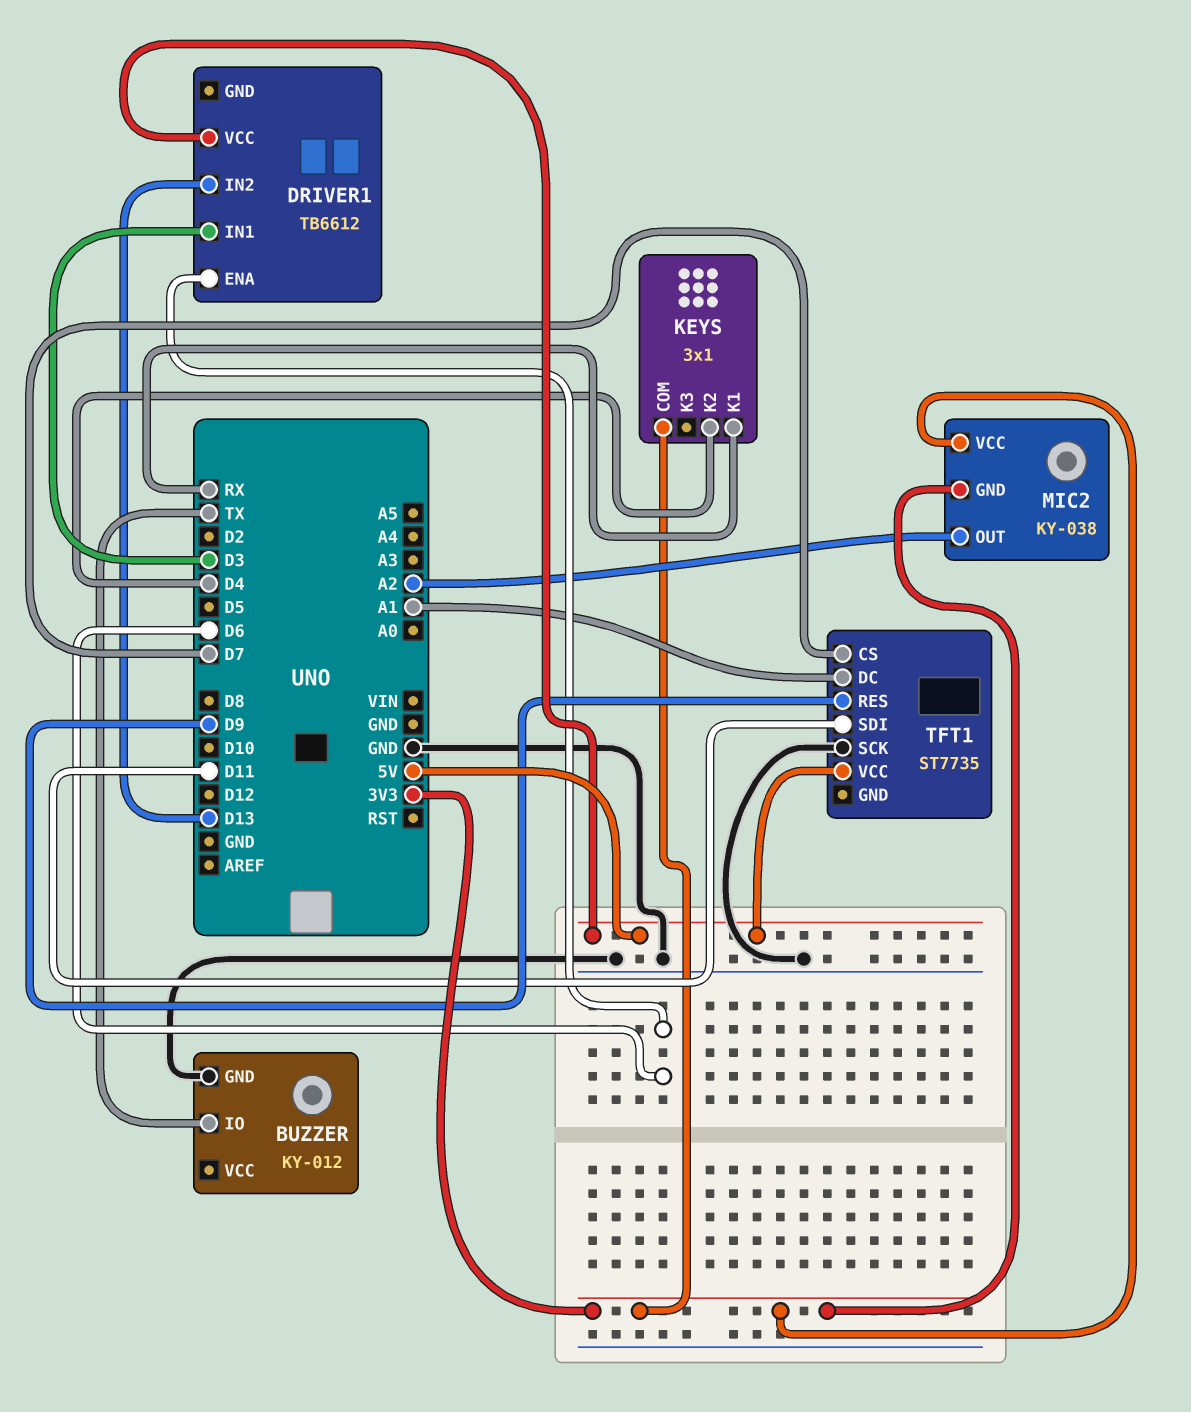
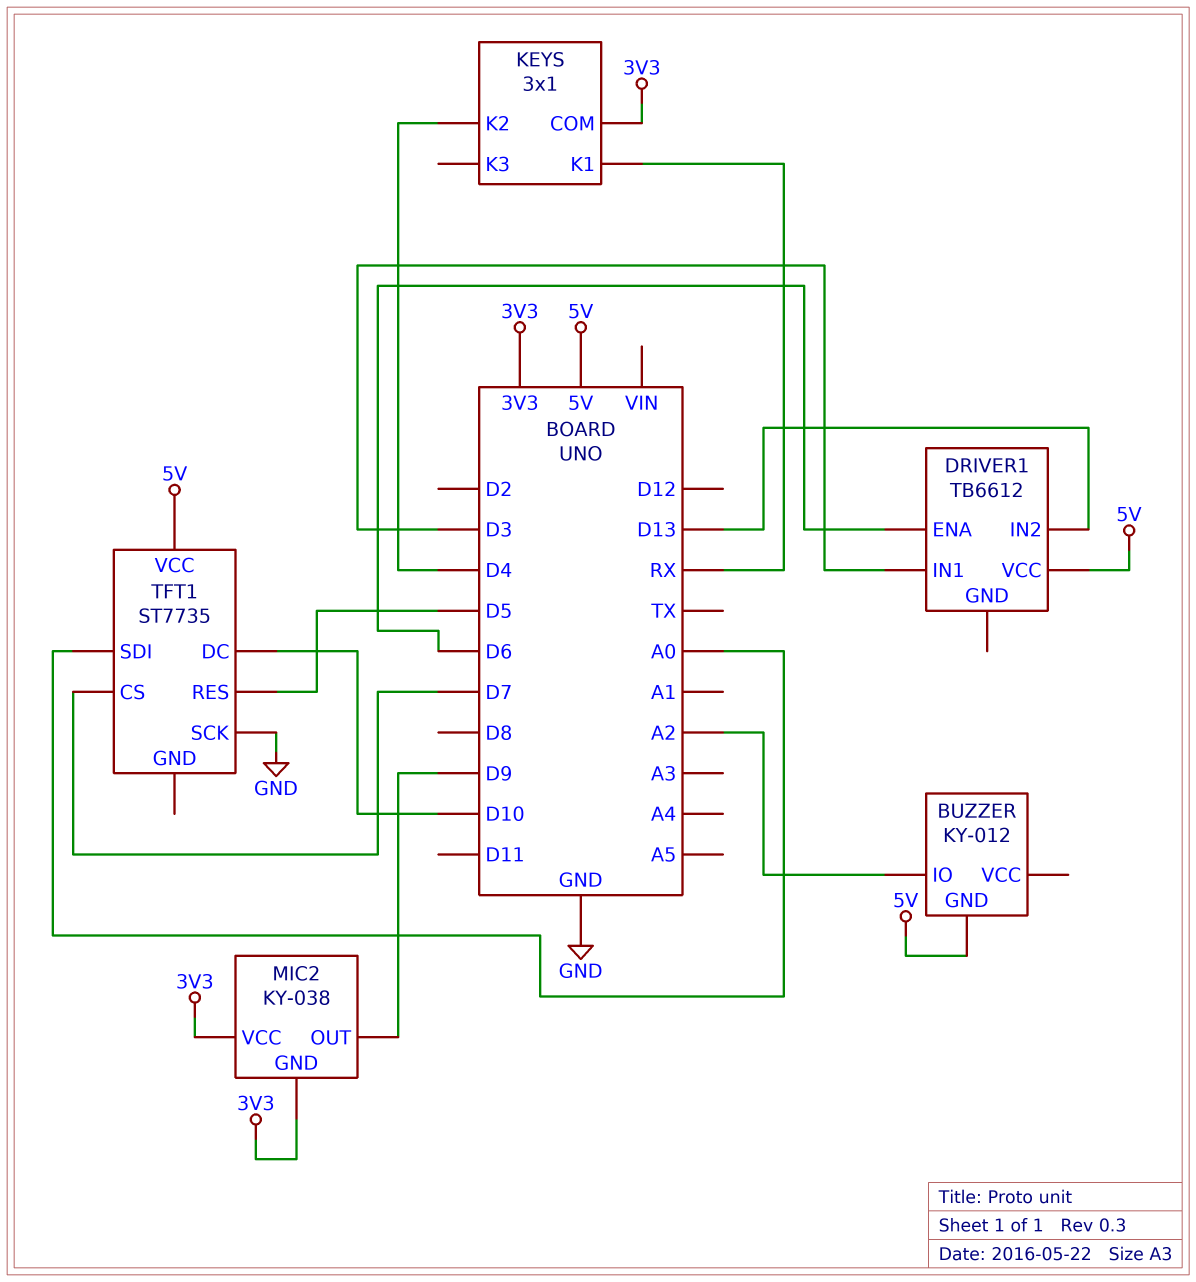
BUZZER pin GND: GND -> 5V
BUZZER pin IO: TX -> A2
MIC2 pin OUT: A2 -> D9
TFT1 pin DC: A1 -> D10
TFT1 pin RES: D9 -> D5
TFT1 pin SDI: D11 -> A0

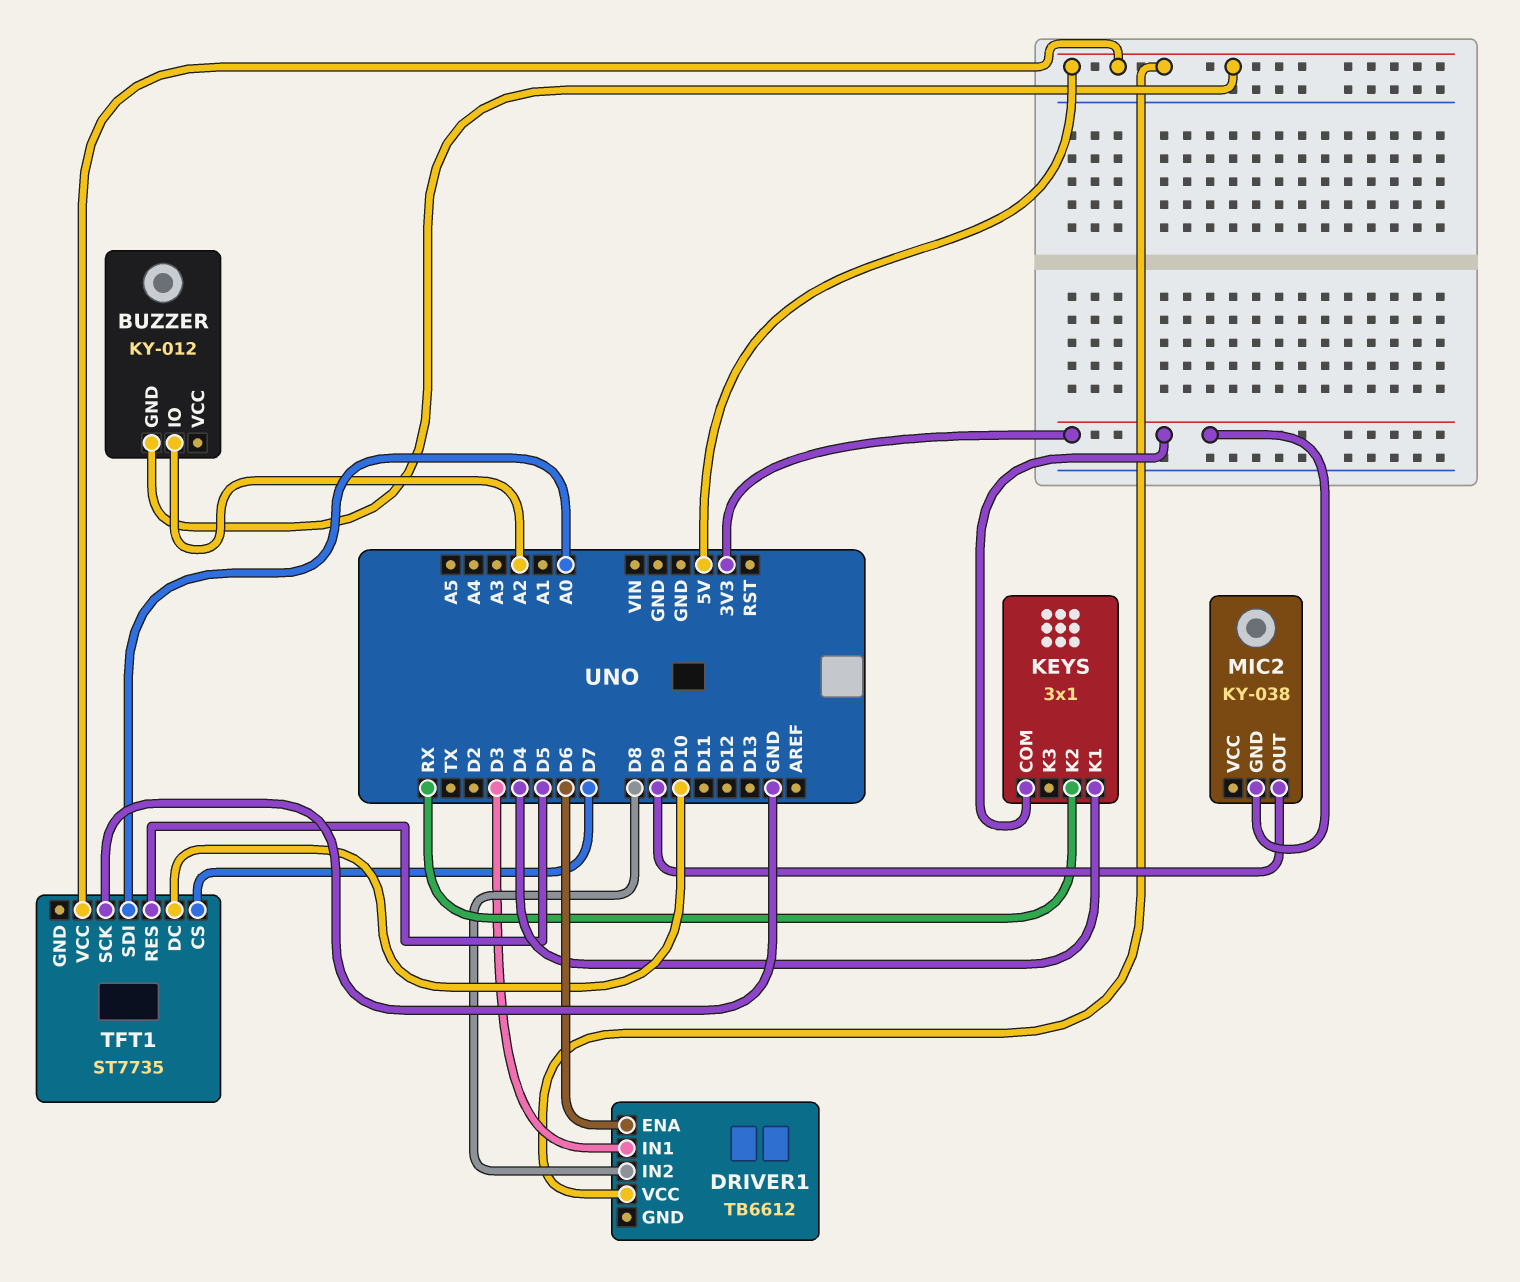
DRIVER1 pin IN2: D13 -> D8
KEYS pin K1: RX -> D4
KEYS pin K2: D4 -> RX
MIC2 pin VCC: 3V3 -> none

